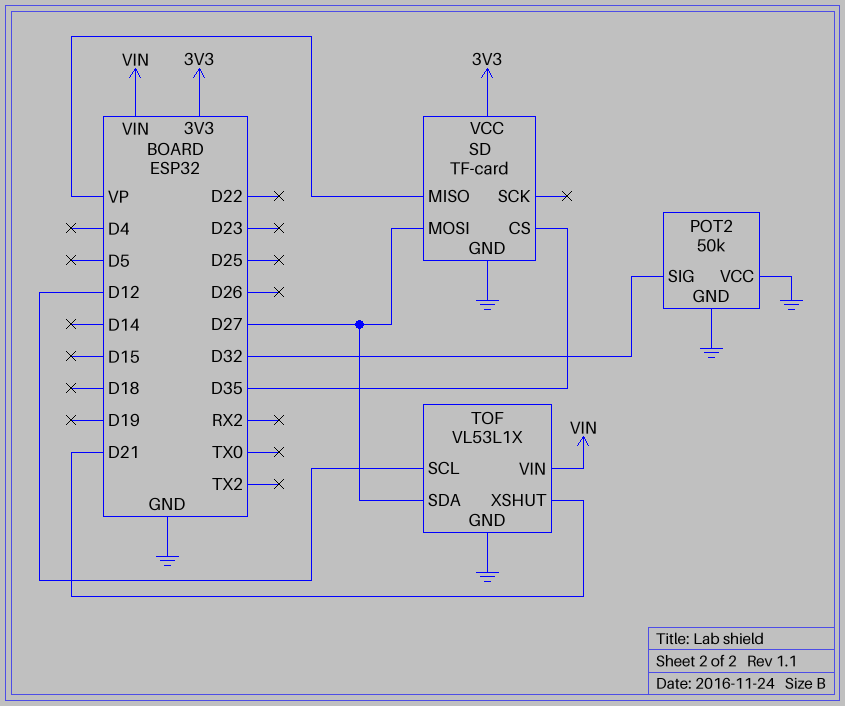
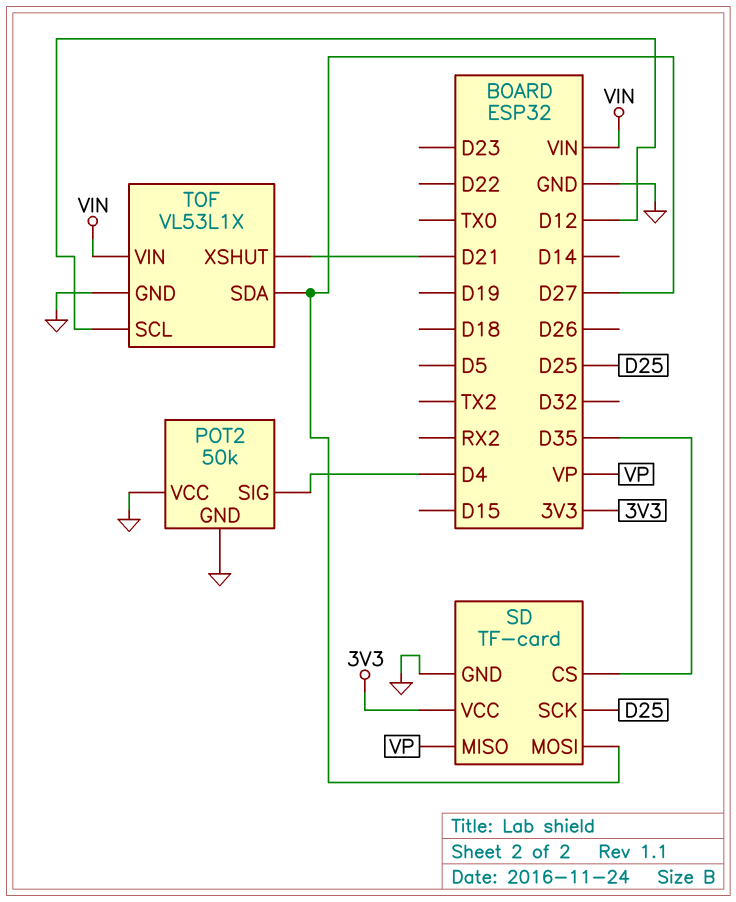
POT2 pin SIG: D32 -> D4
SD pin SCK: none -> D25

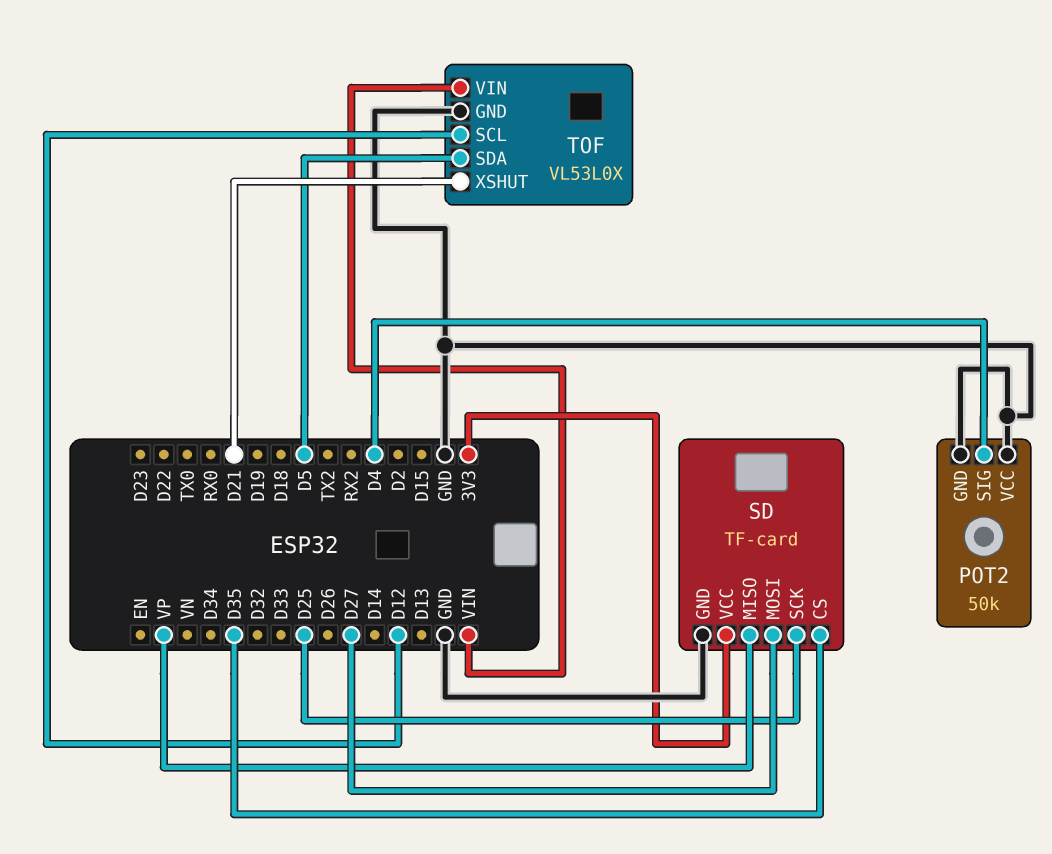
TOF: VL53L1X -> VL53L0X
TOF pin SDA: D27 -> D5

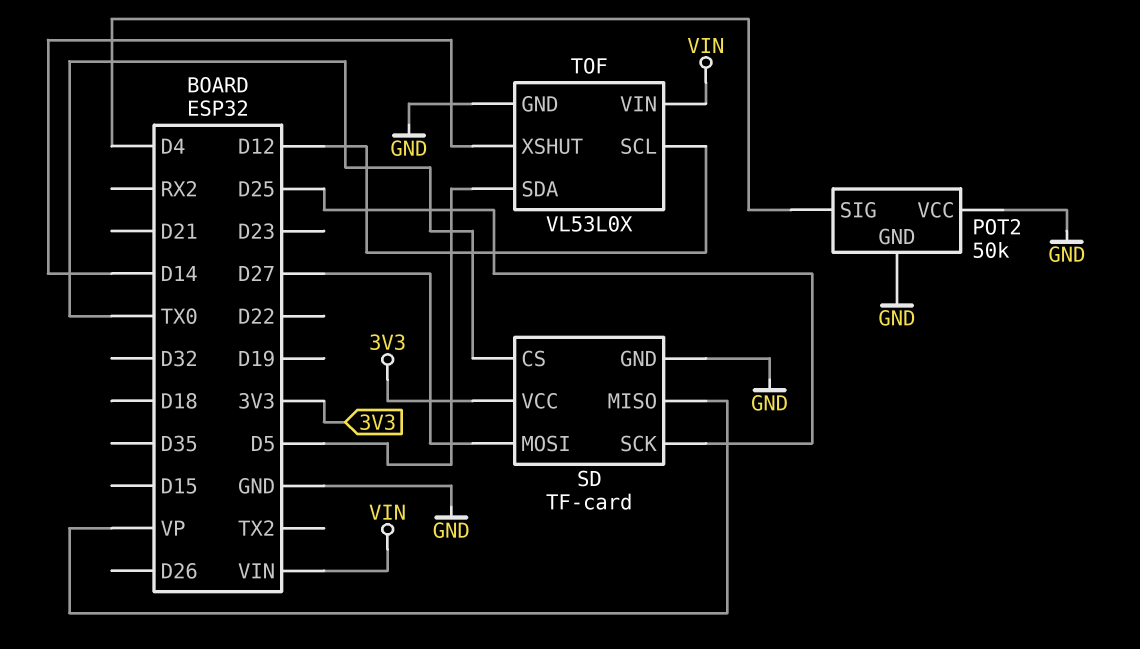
SD pin CS: D35 -> TX0
TOF pin XSHUT: D21 -> D14

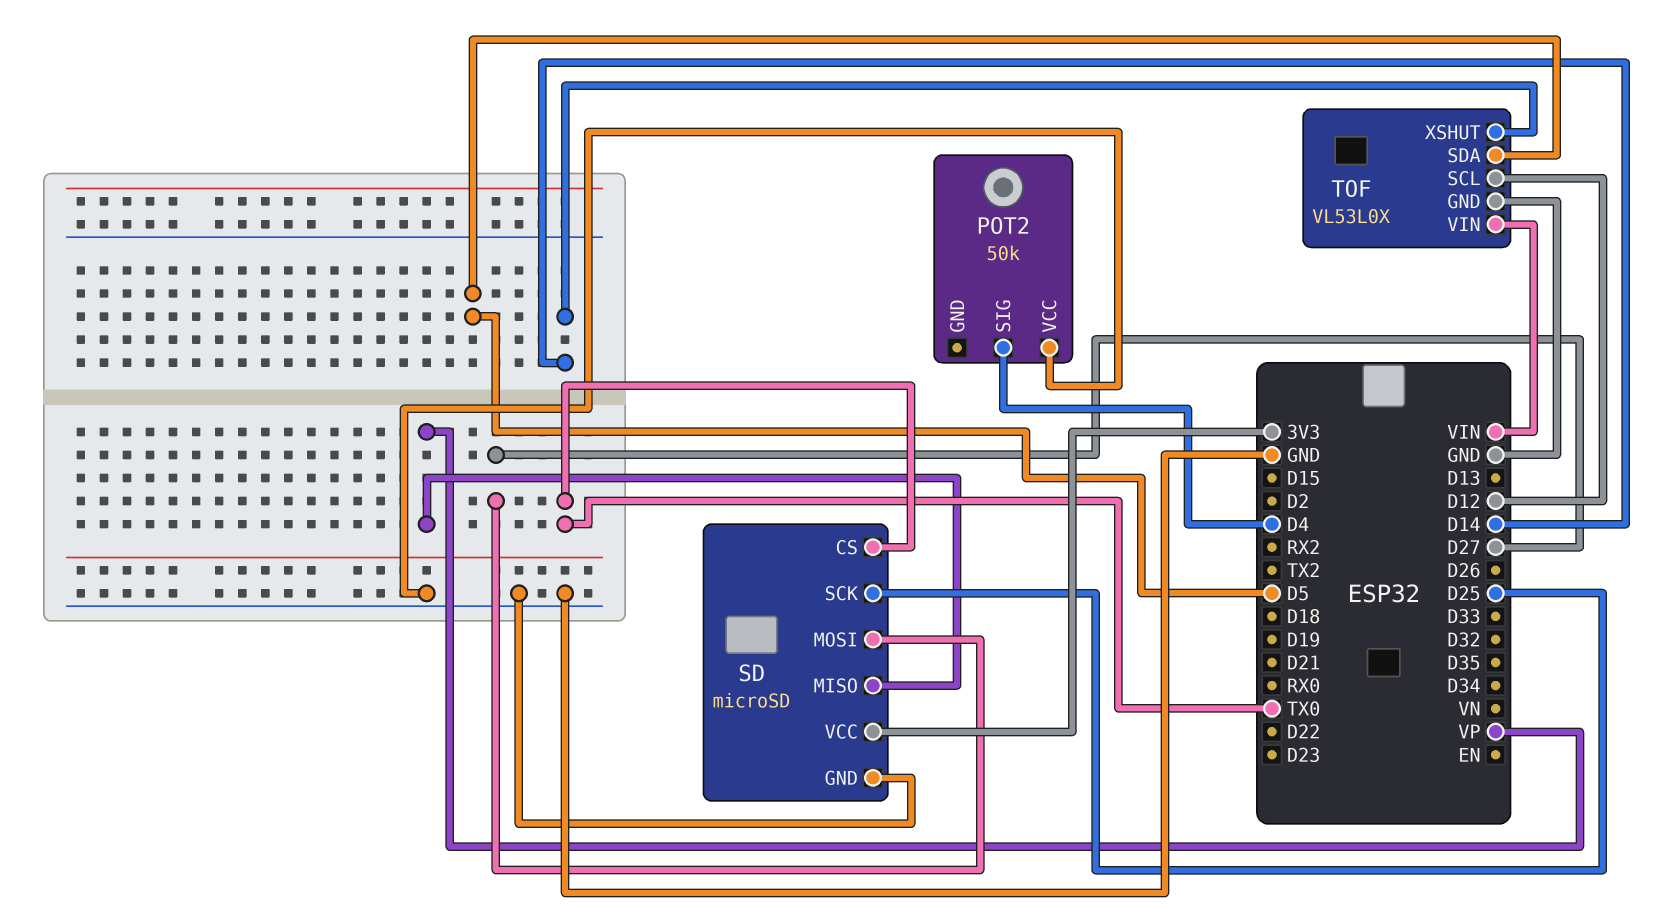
POT2 pin GND: GND -> none
SD: TF-card -> microSD

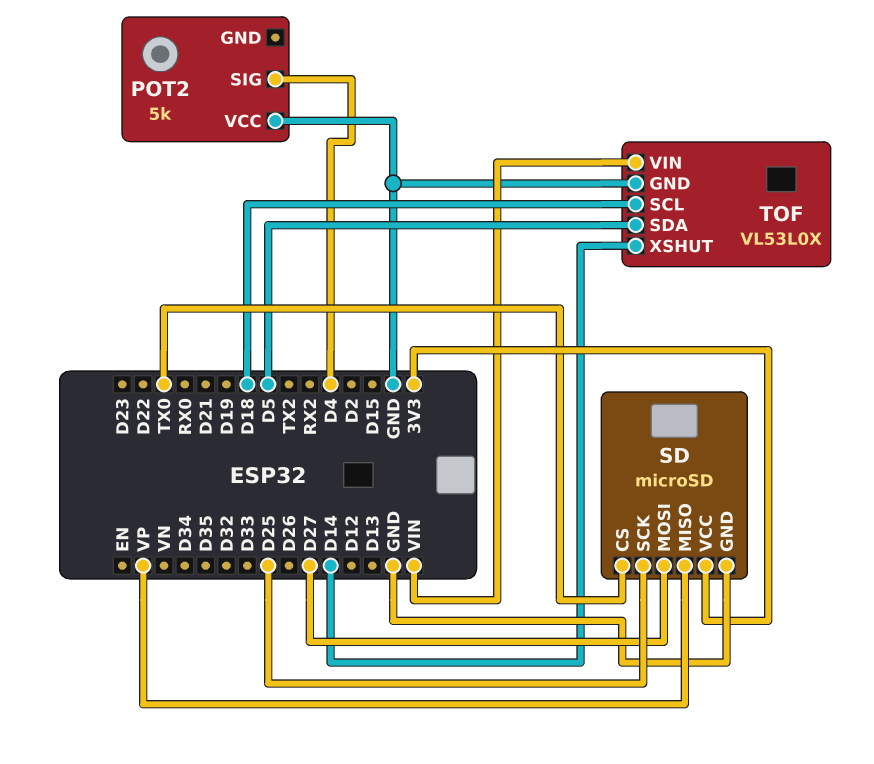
POT2: 50k -> 5k
TOF pin SCL: D12 -> D18

